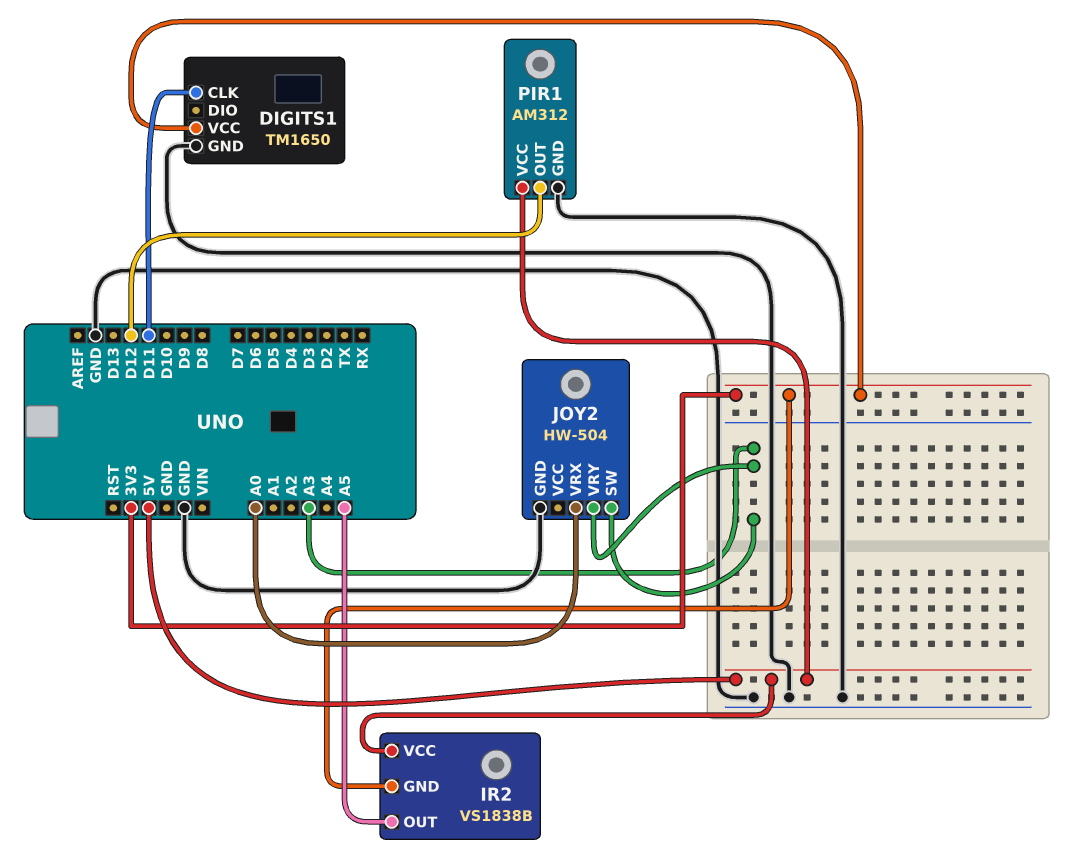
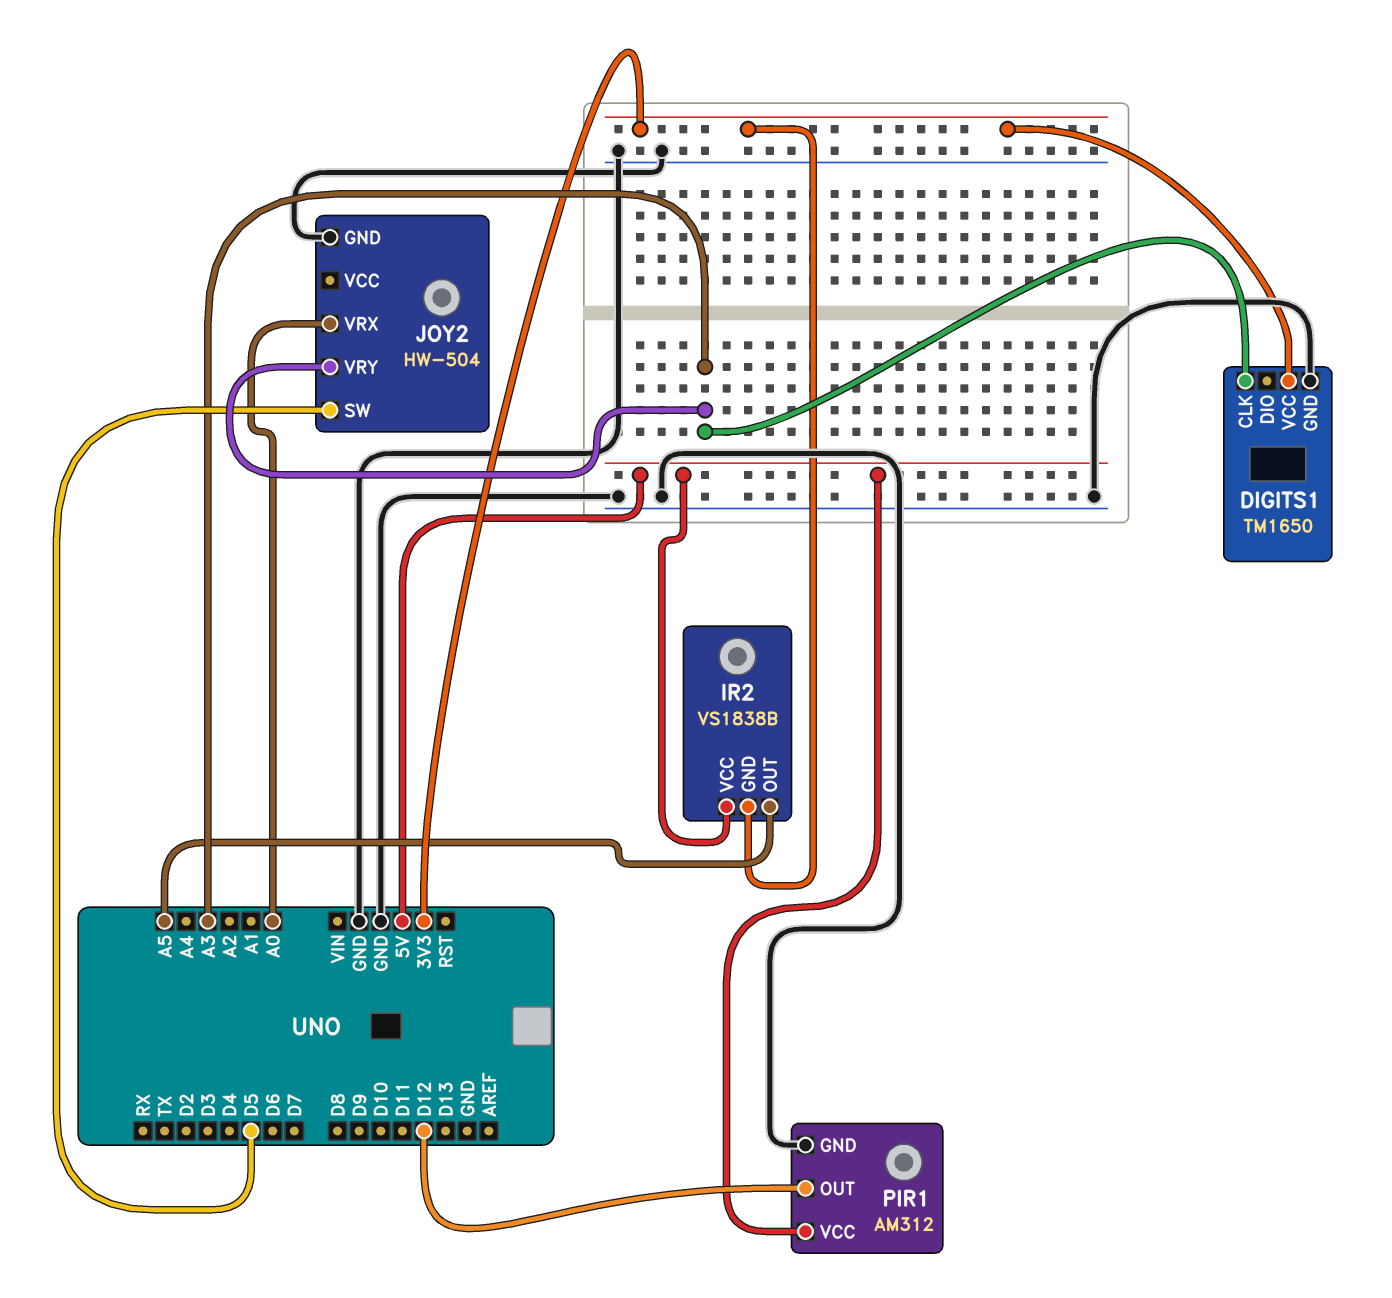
DIGITS1 pin CLK: D11 -> A3
JOY2 pin SW: A3 -> D5

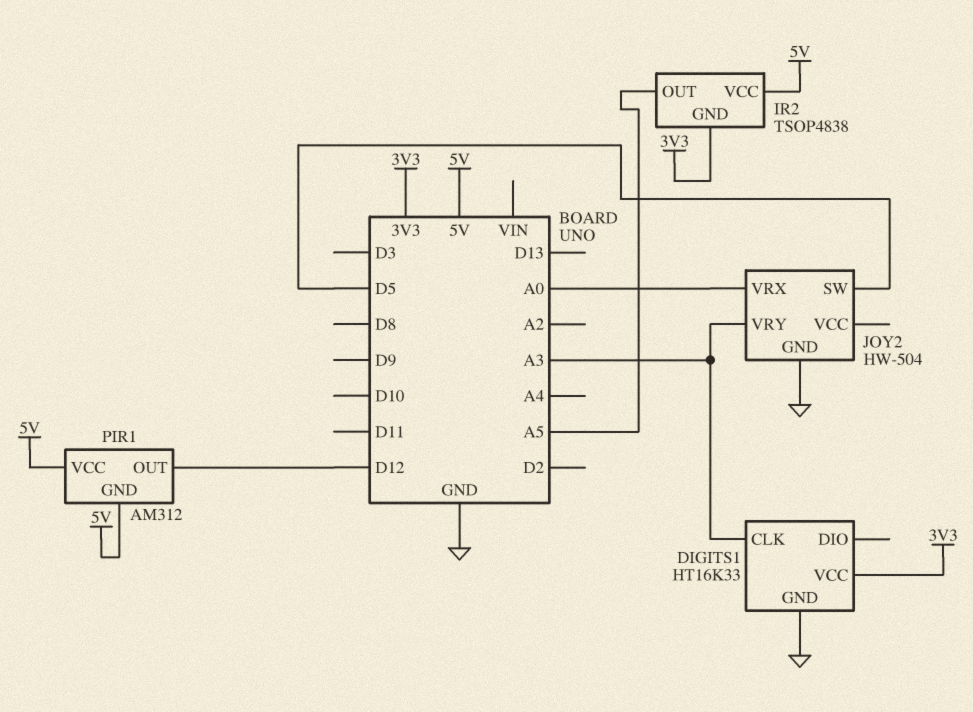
DIGITS1: TM1650 -> HT16K33
IR2: VS1838B -> TSOP4838
PIR1 pin GND: GND -> 5V

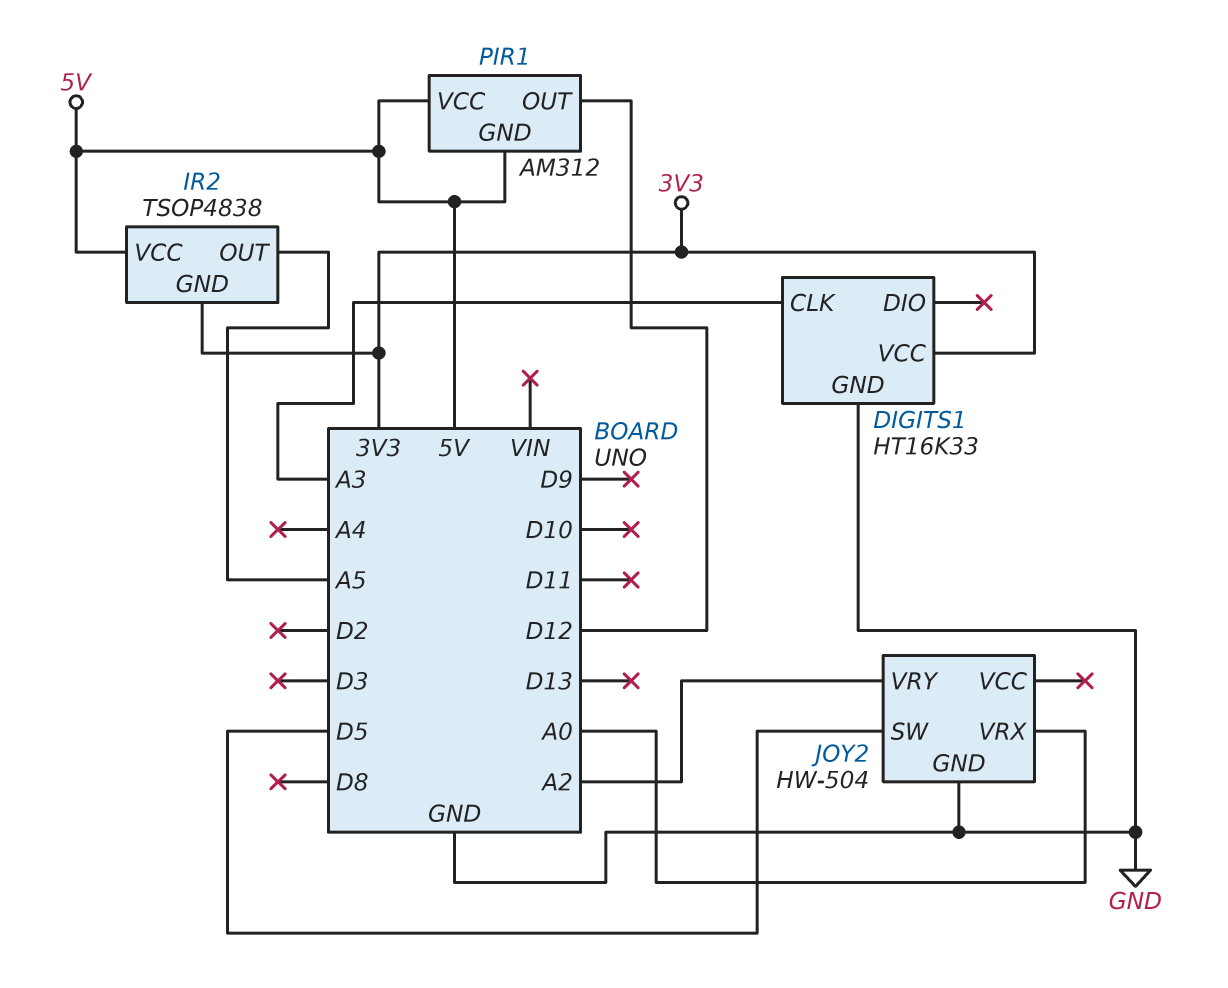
JOY2 pin VRY: A3 -> A2

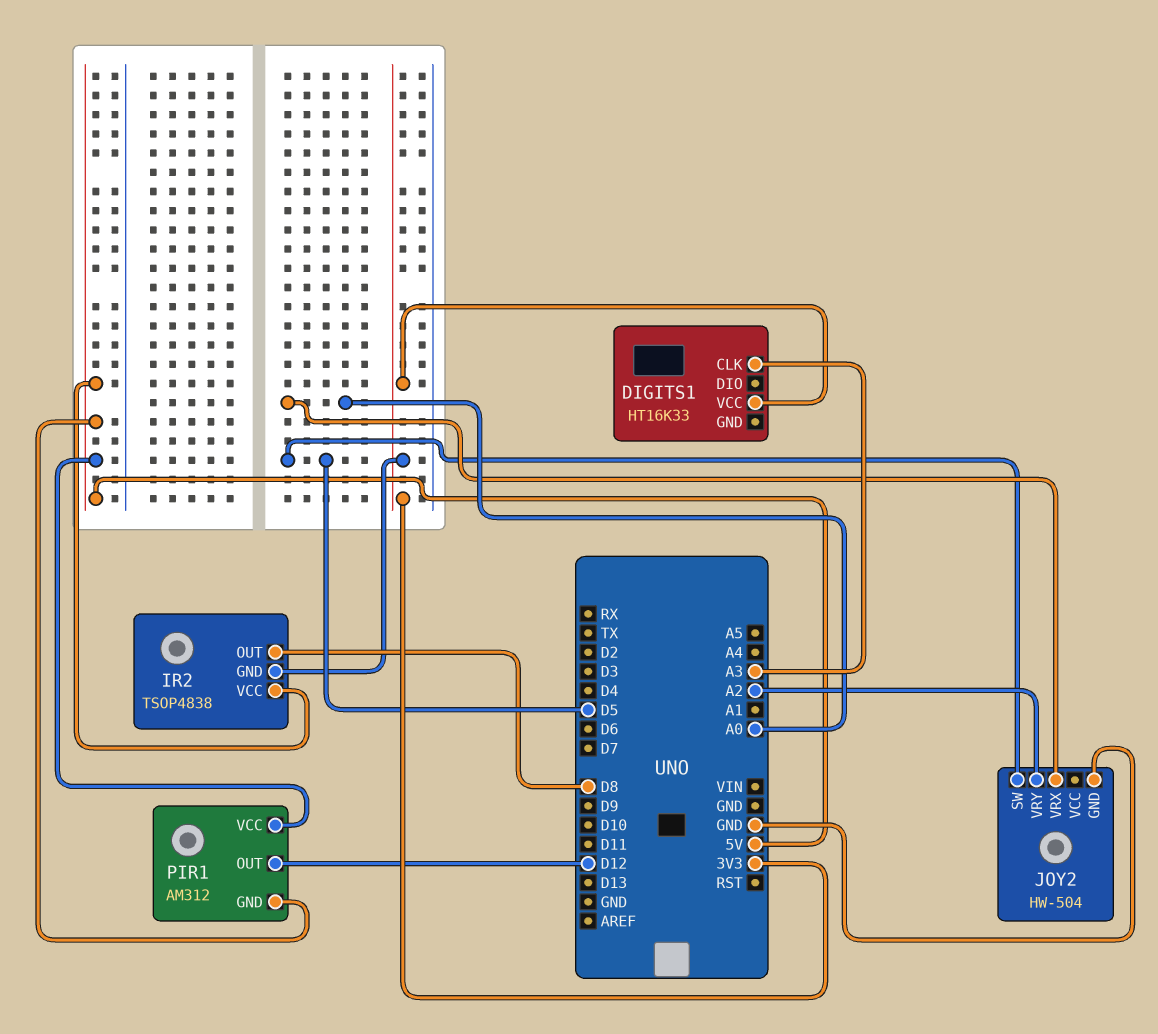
DIGITS1 pin GND: GND -> none
IR2 pin OUT: A5 -> D8

